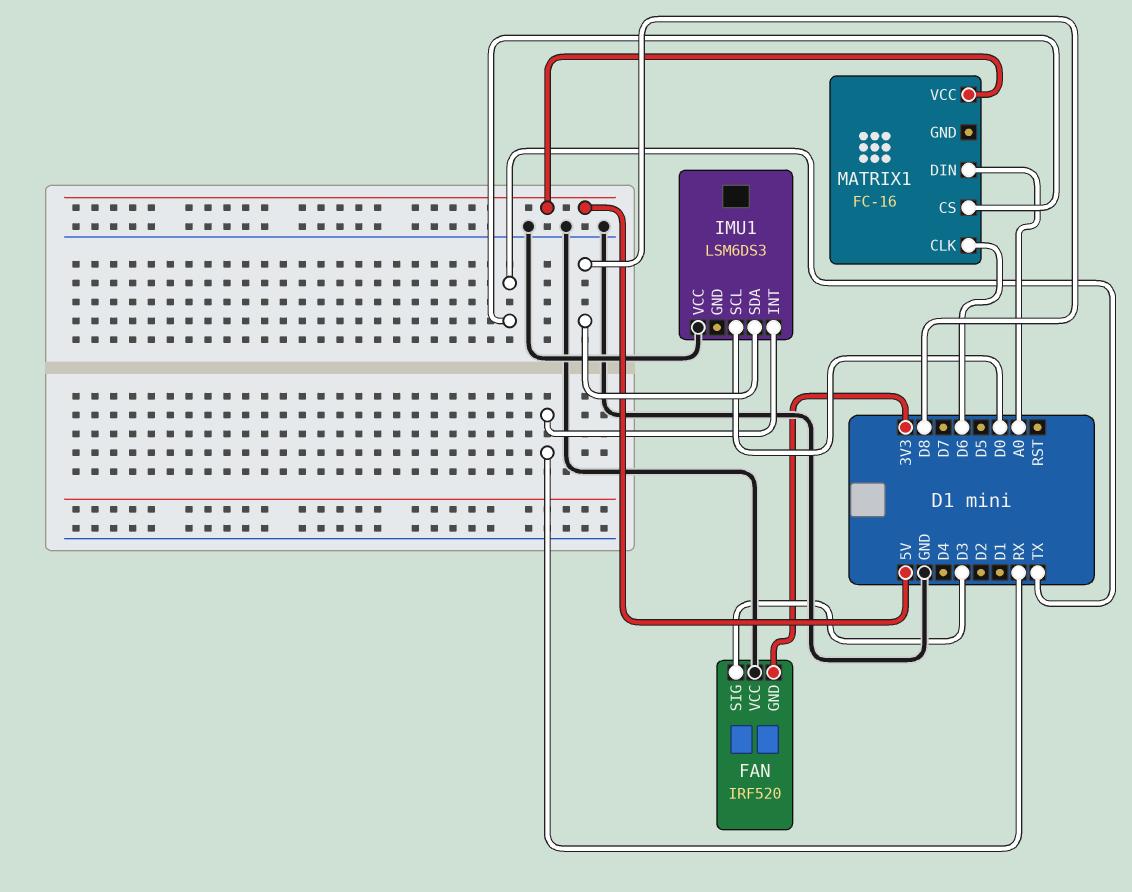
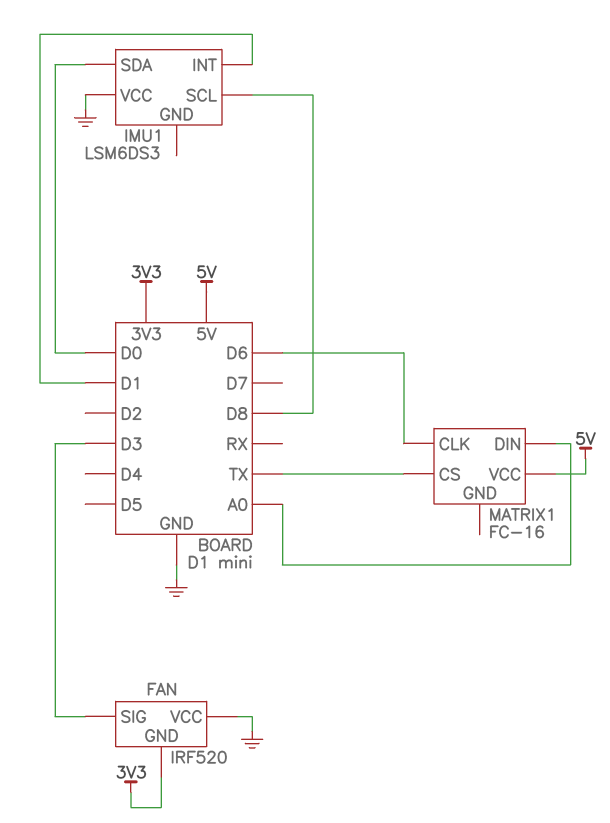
IMU1 pin INT: RX -> D1
IMU1 pin SCL: D0 -> D8
IMU1 pin SDA: D8 -> D0

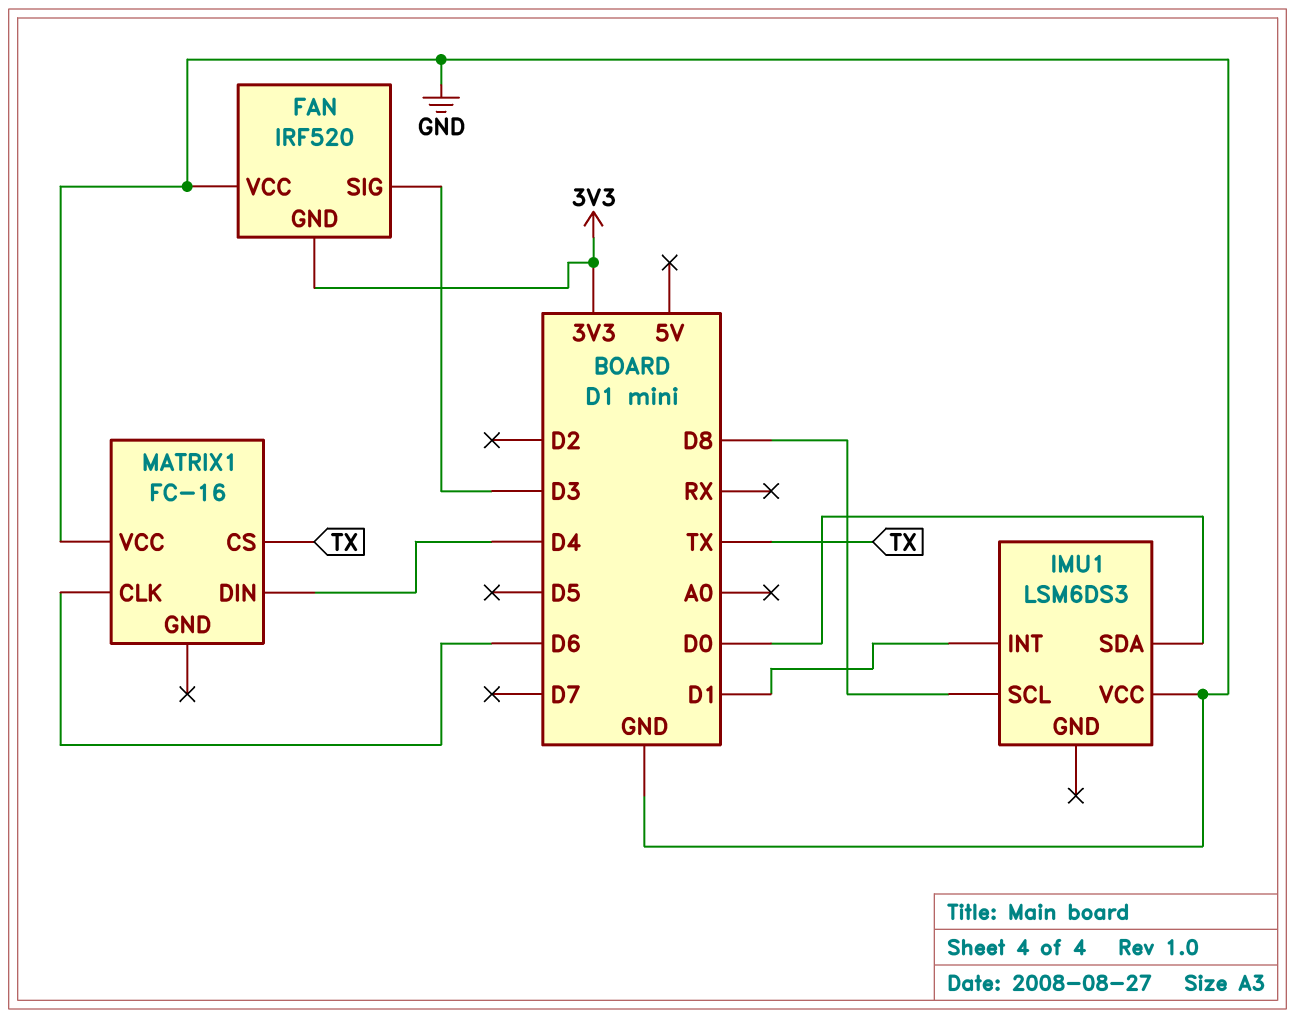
MATRIX1 pin DIN: A0 -> D4
MATRIX1 pin VCC: 5V -> GND

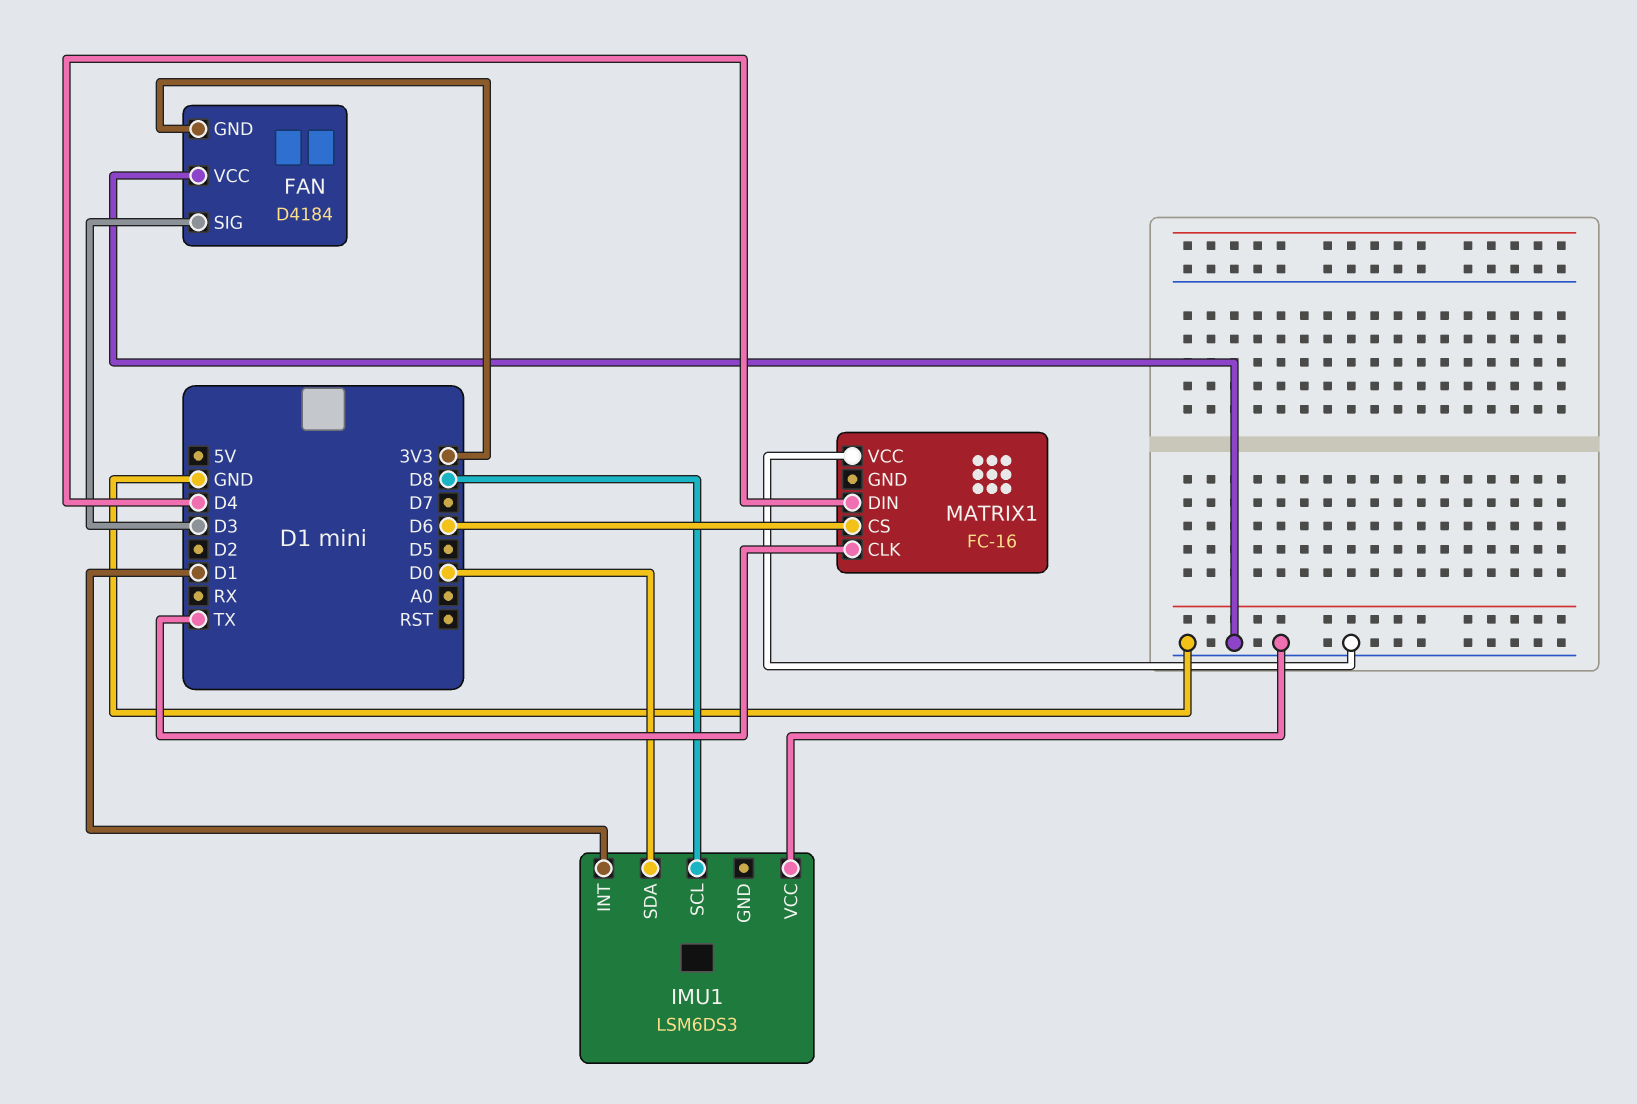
FAN: IRF520 -> D4184
MATRIX1 pin CLK: D6 -> TX
MATRIX1 pin CS: TX -> D6

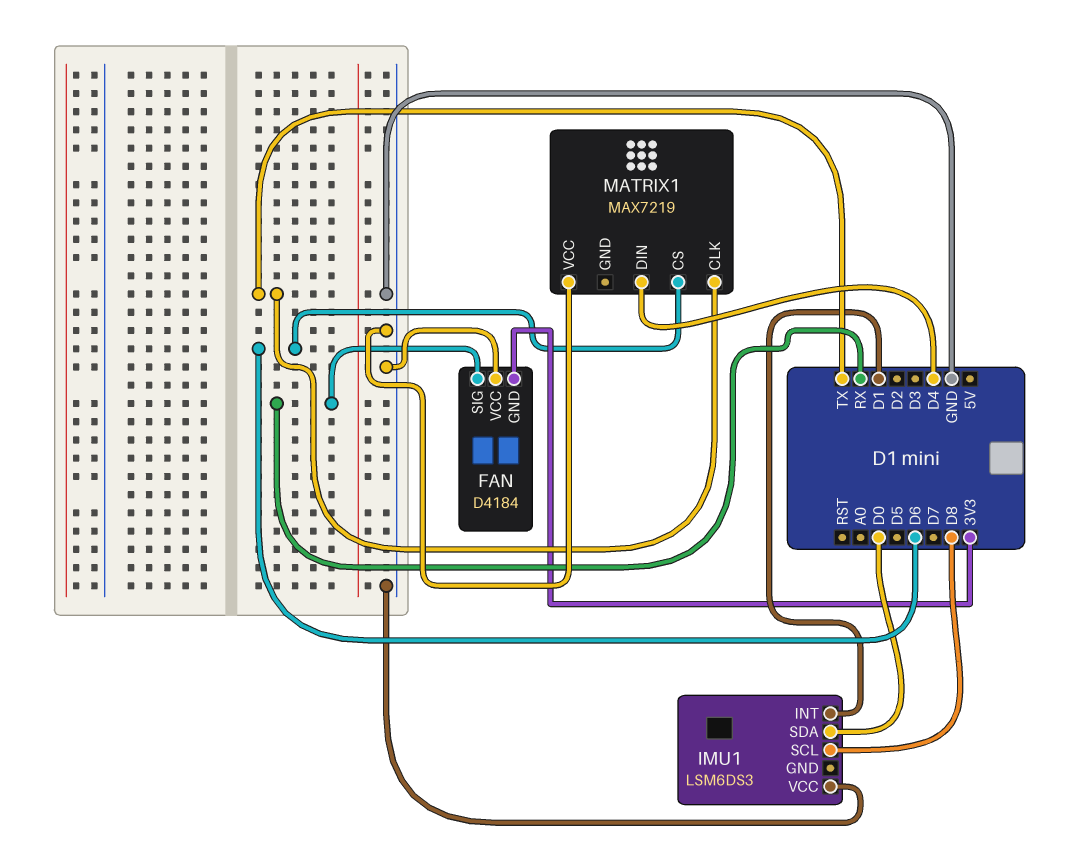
FAN pin SIG: D3 -> RX
MATRIX1: FC-16 -> MAX7219

